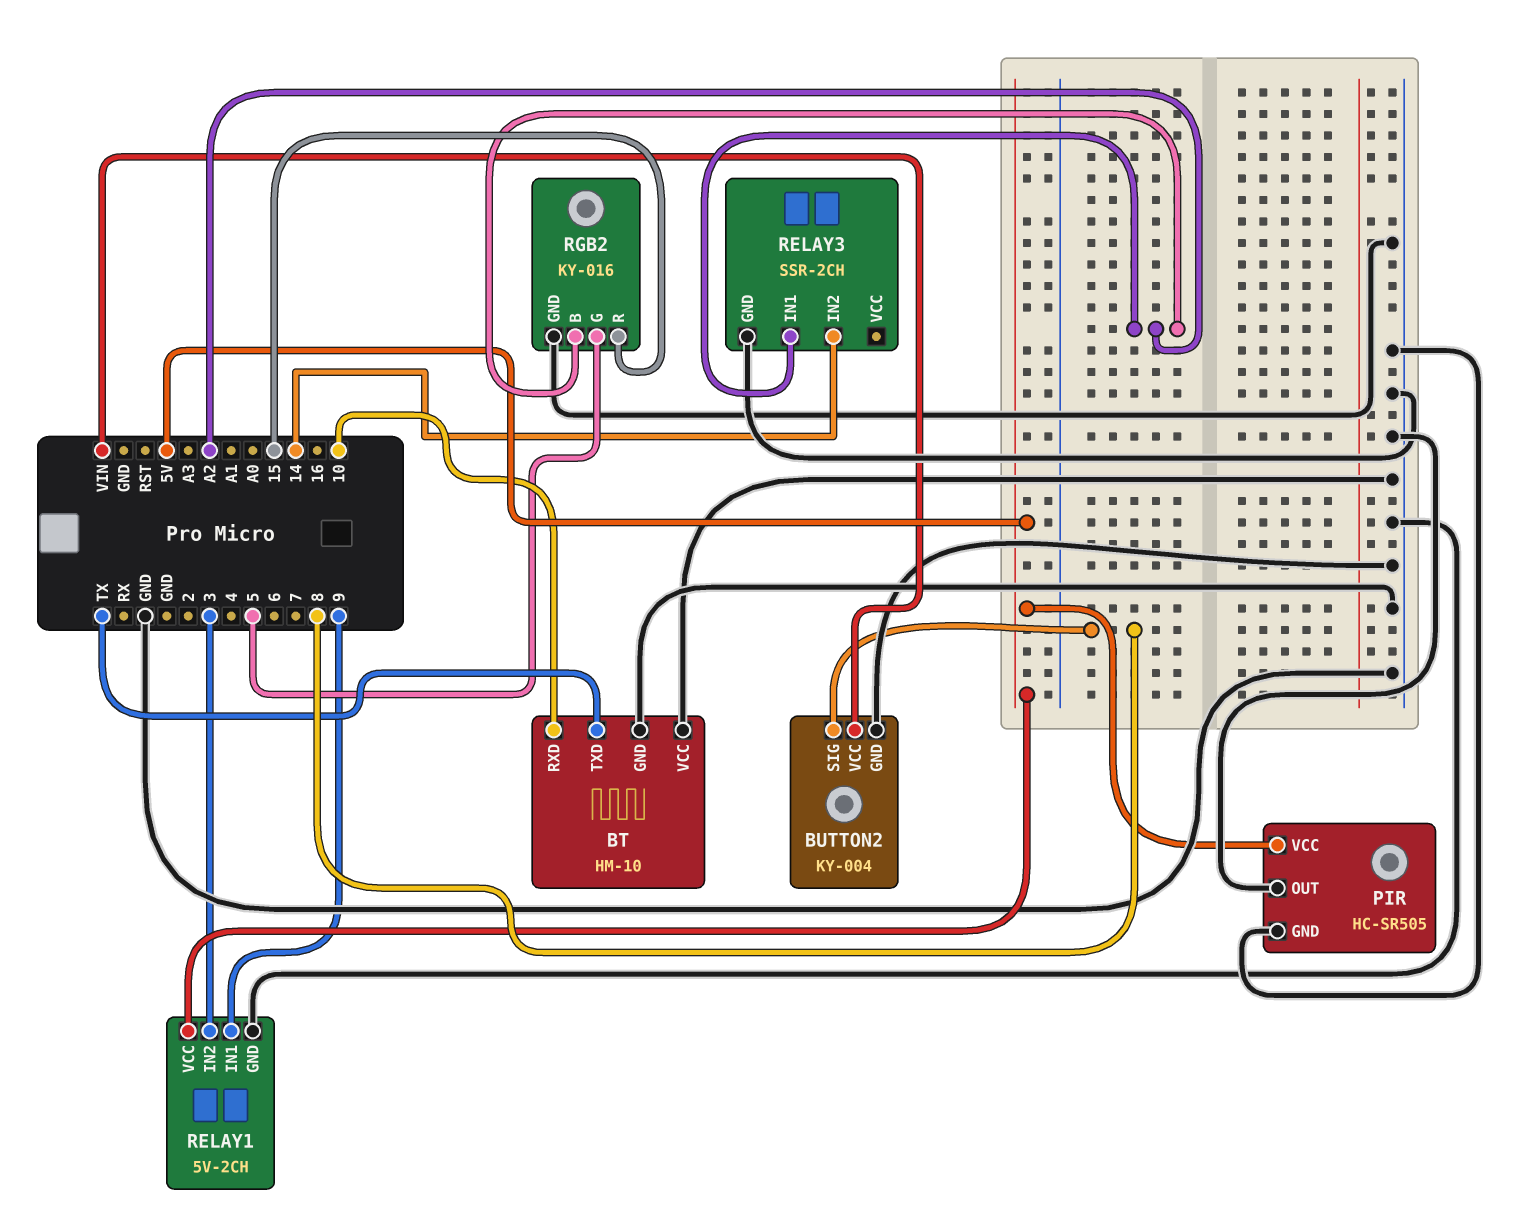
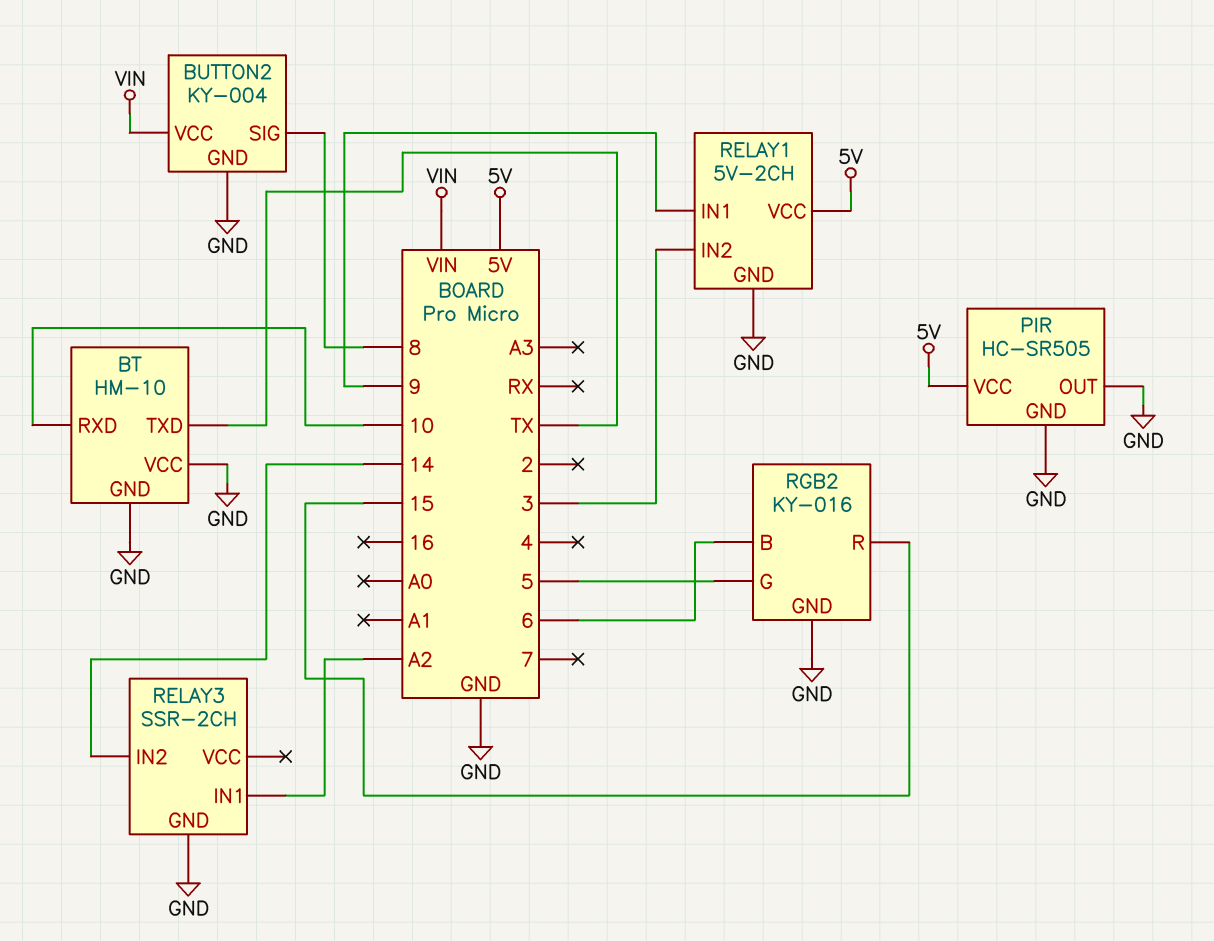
RGB2 pin B: A2 -> 6

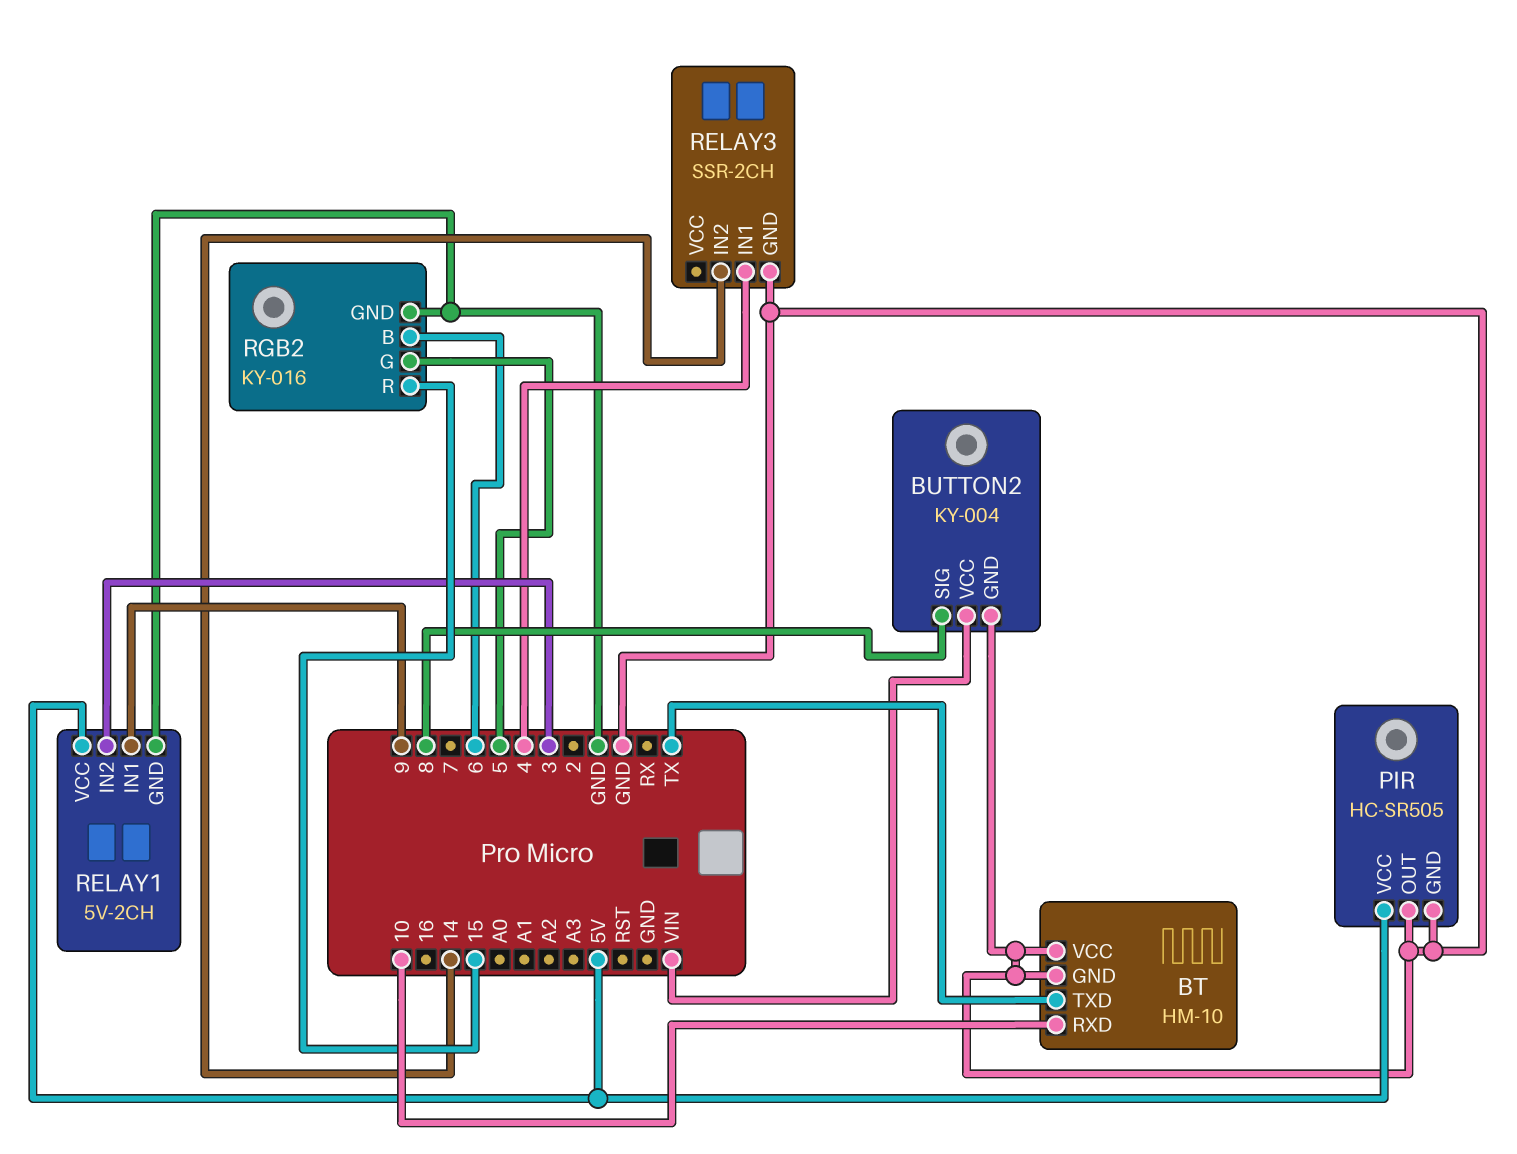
RELAY3 pin IN1: A2 -> 4

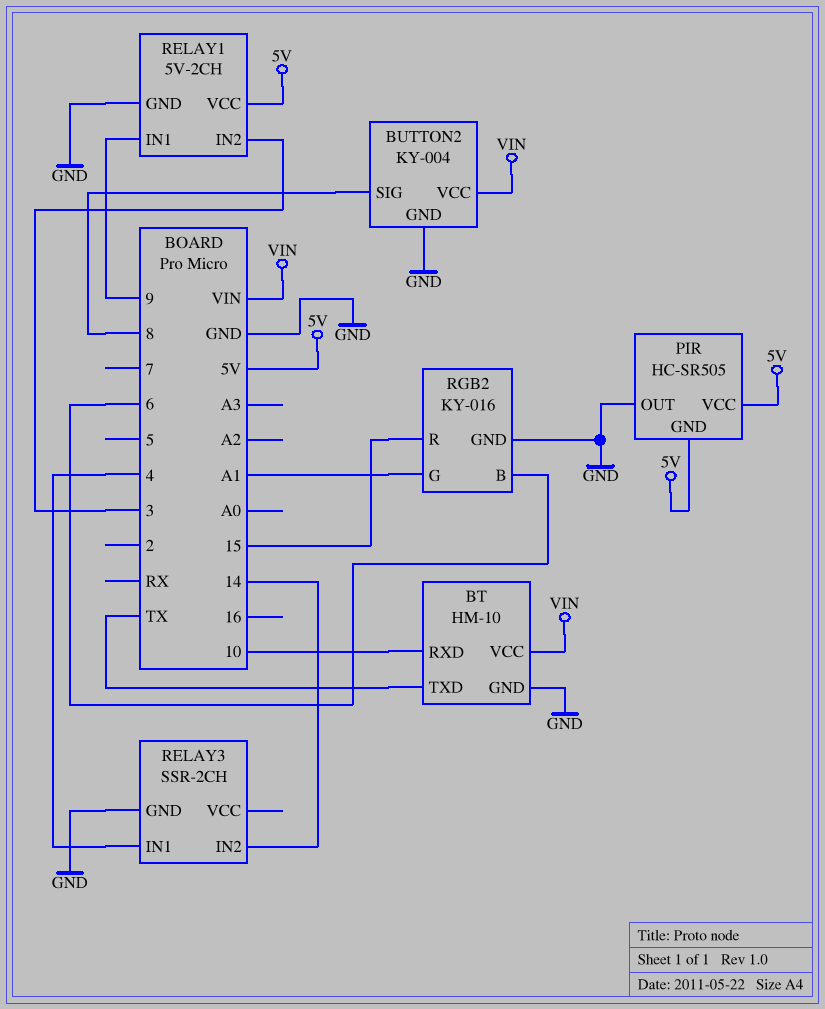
BT pin VCC: GND -> VIN
PIR pin GND: GND -> 5V
RGB2 pin G: 5 -> A1

